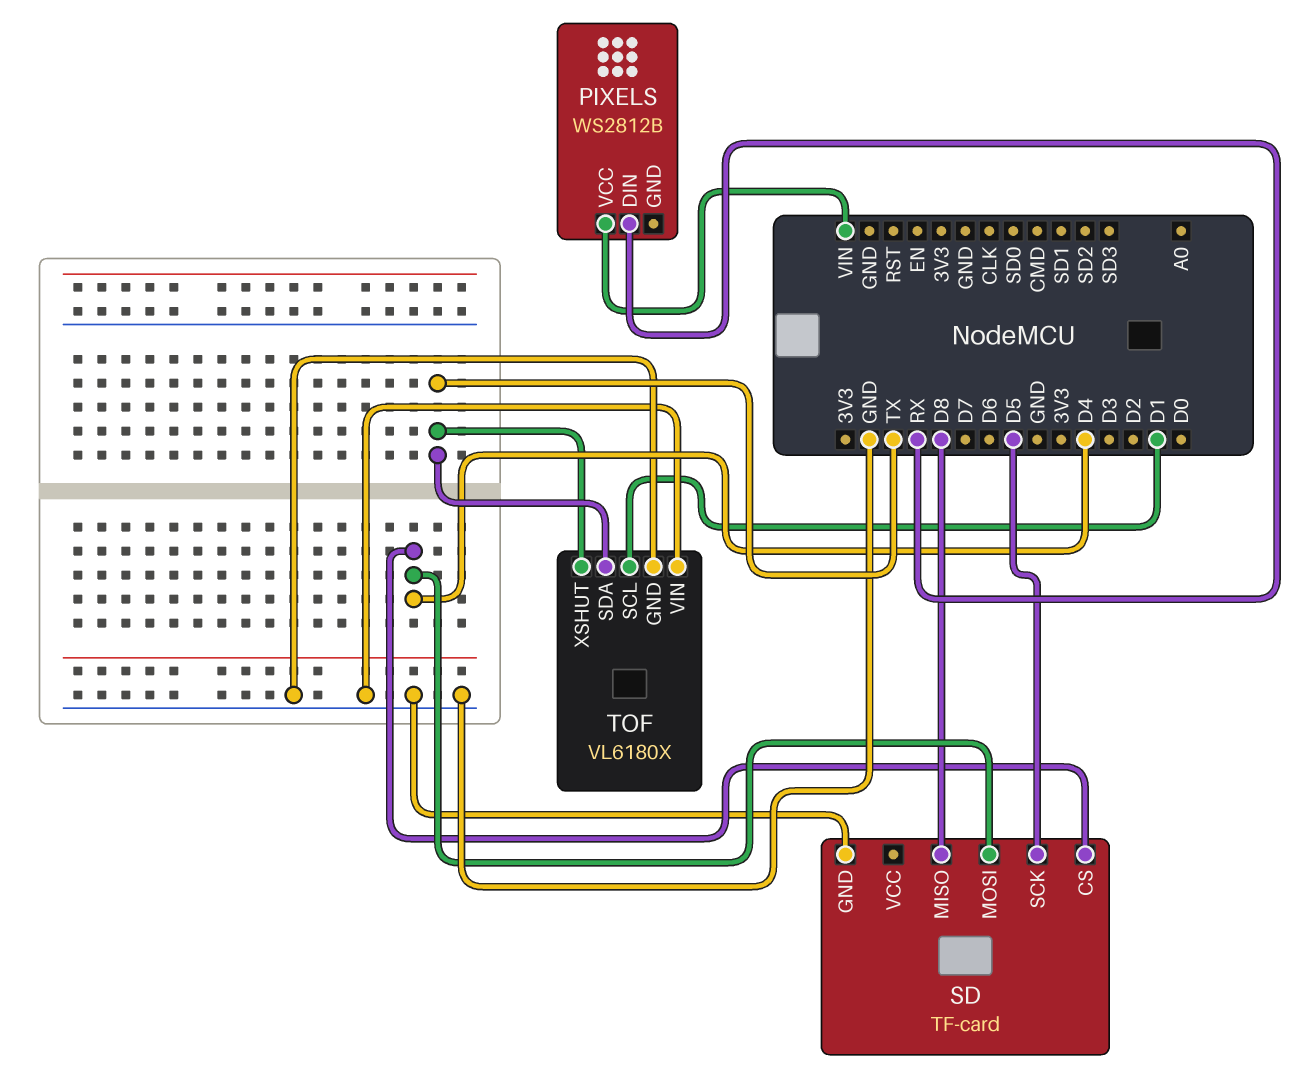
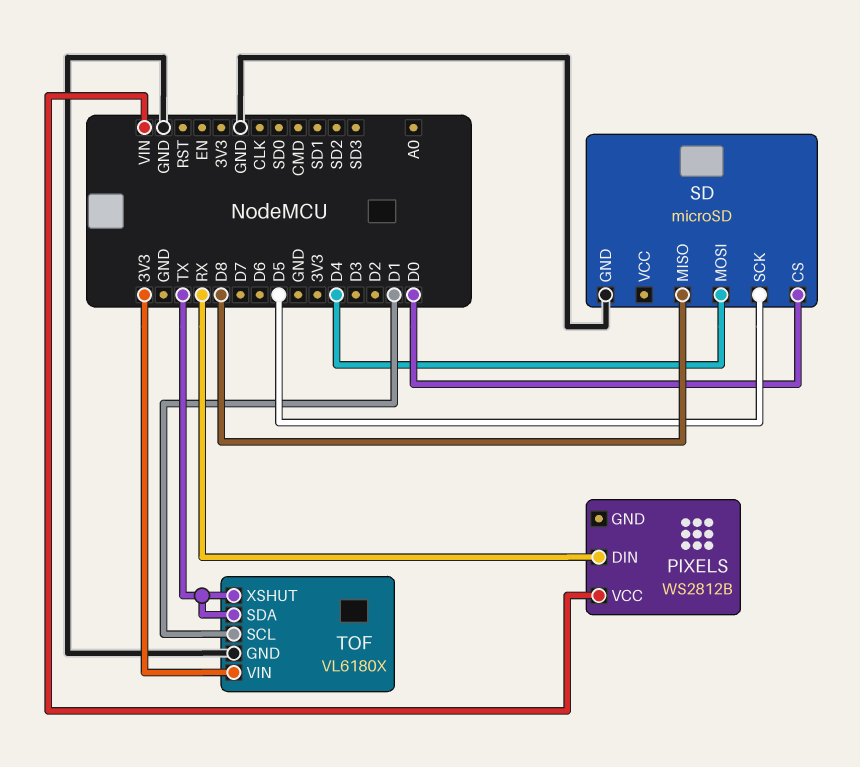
SD: TF-card -> microSD
SD pin CS: D4 -> D0
TOF pin VIN: GND -> 3V3

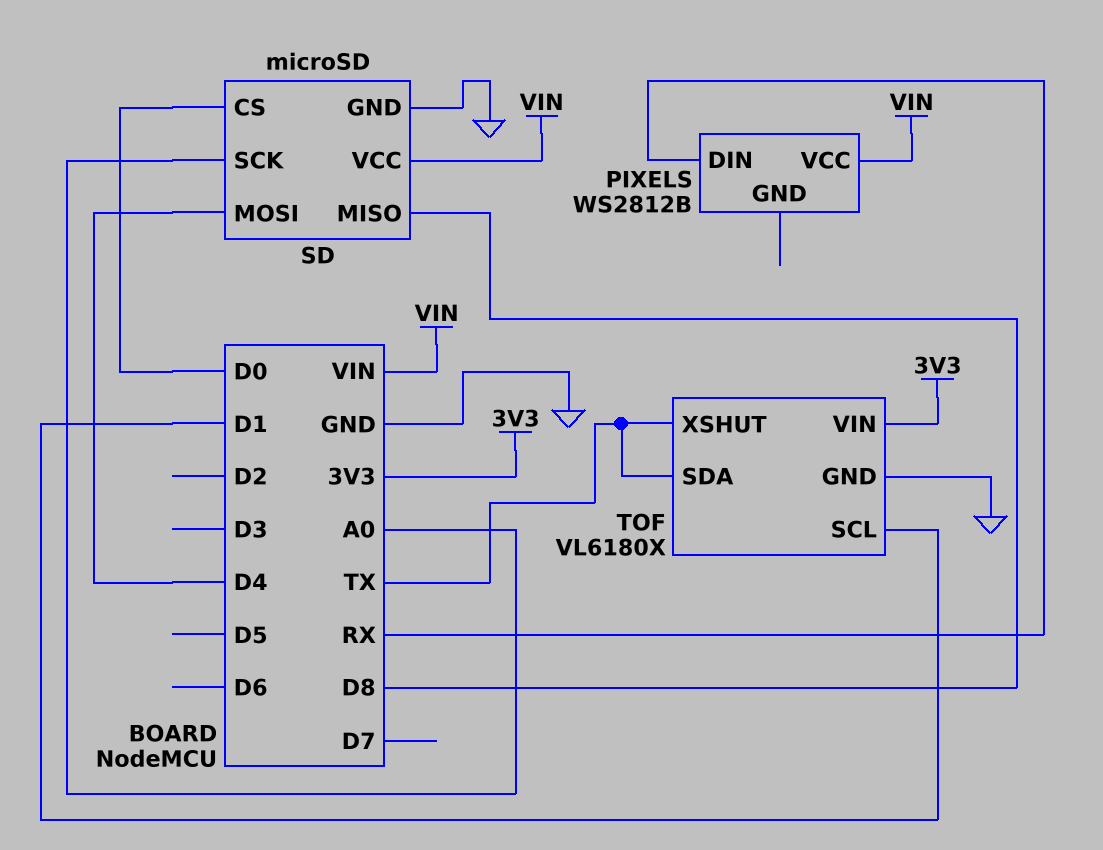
SD pin SCK: D5 -> A0
SD pin VCC: none -> VIN

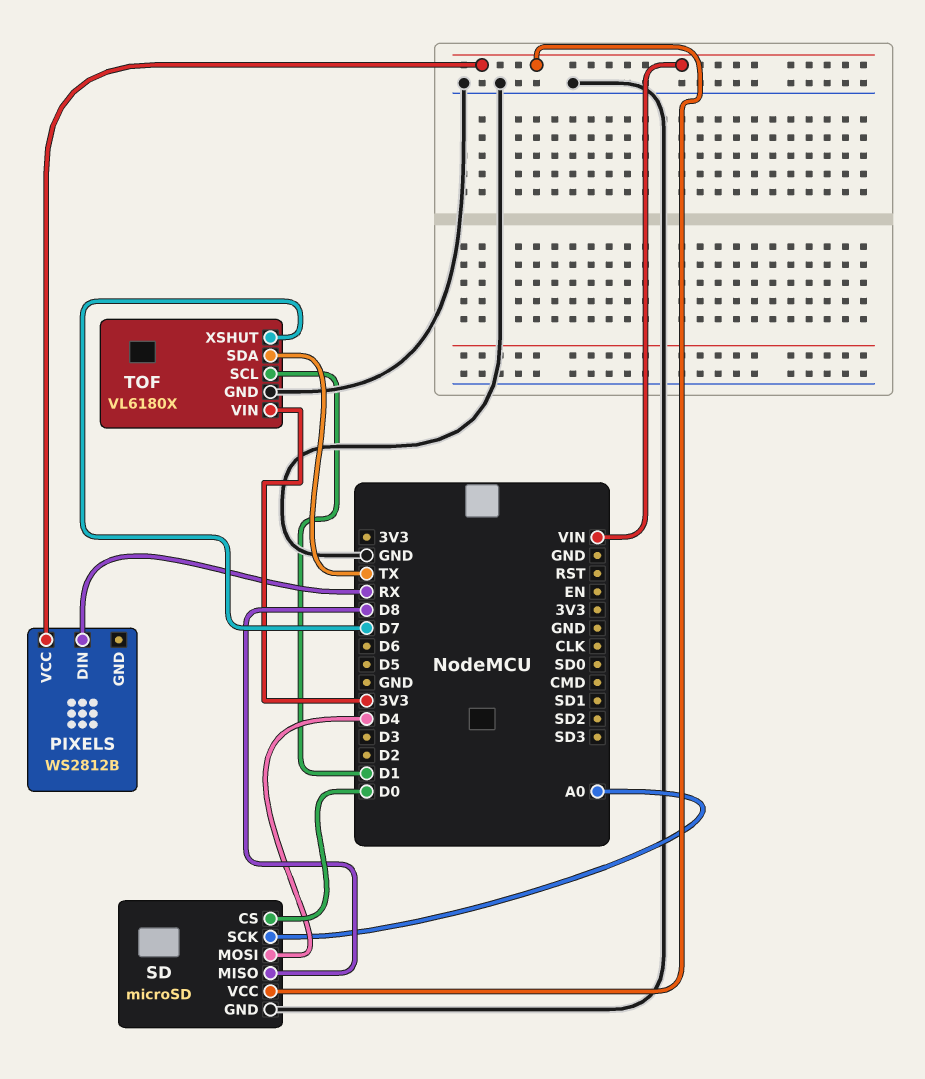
TOF pin XSHUT: TX -> D7

